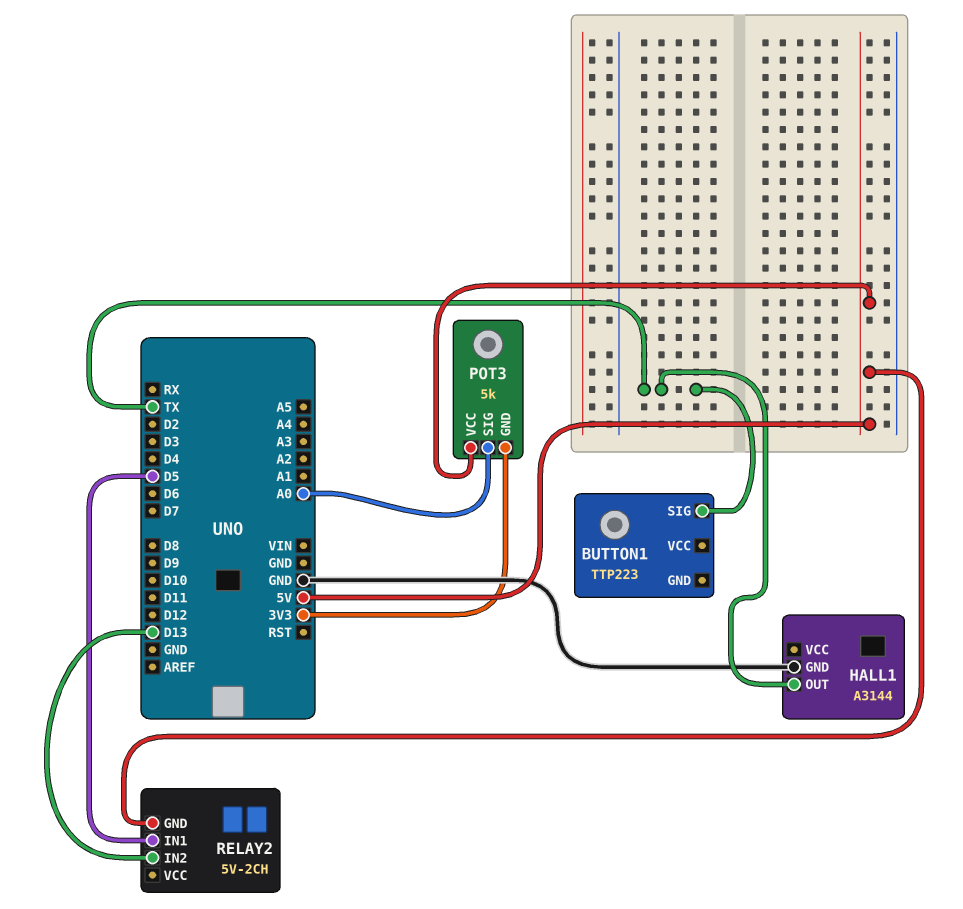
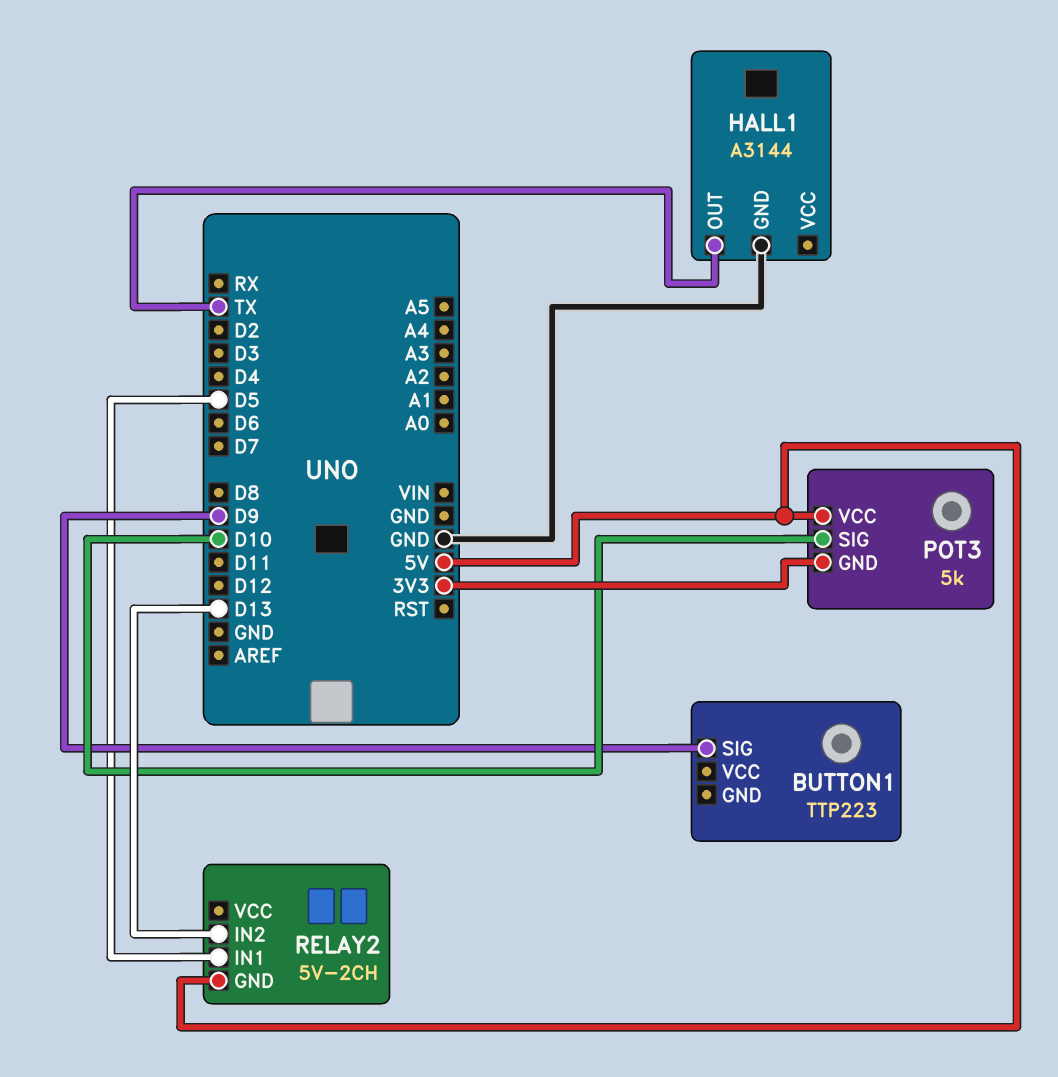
BUTTON1 pin SIG: TX -> D9
POT3 pin SIG: A0 -> D10

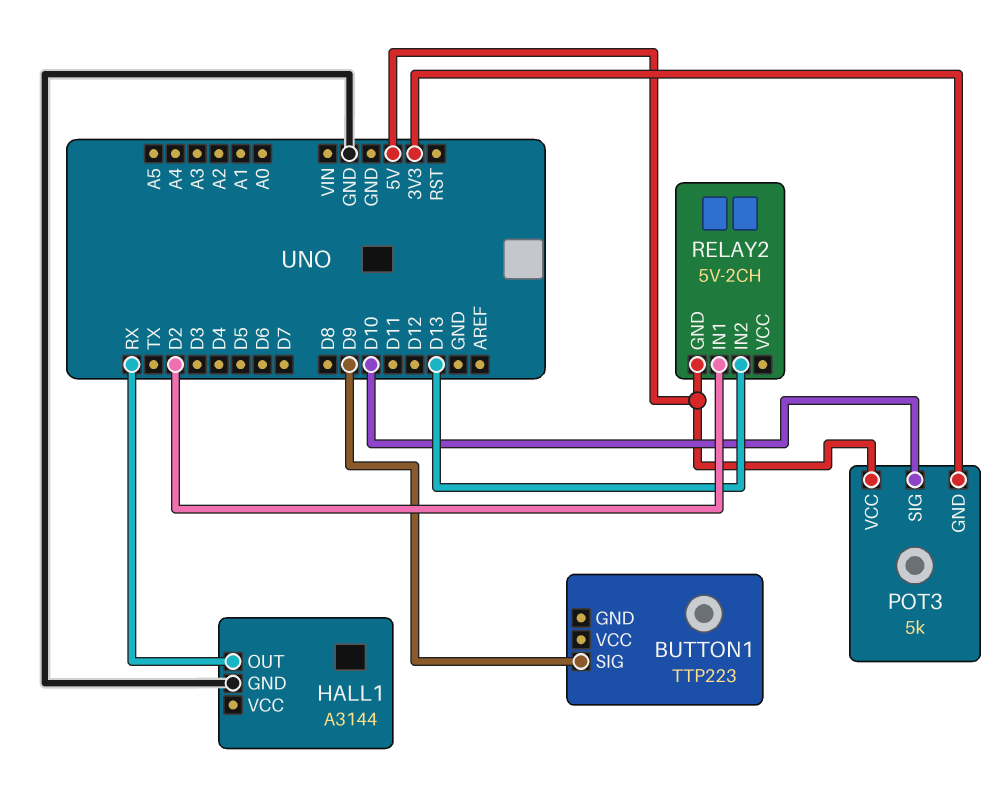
HALL1 pin OUT: TX -> RX
RELAY2 pin IN1: D5 -> D2

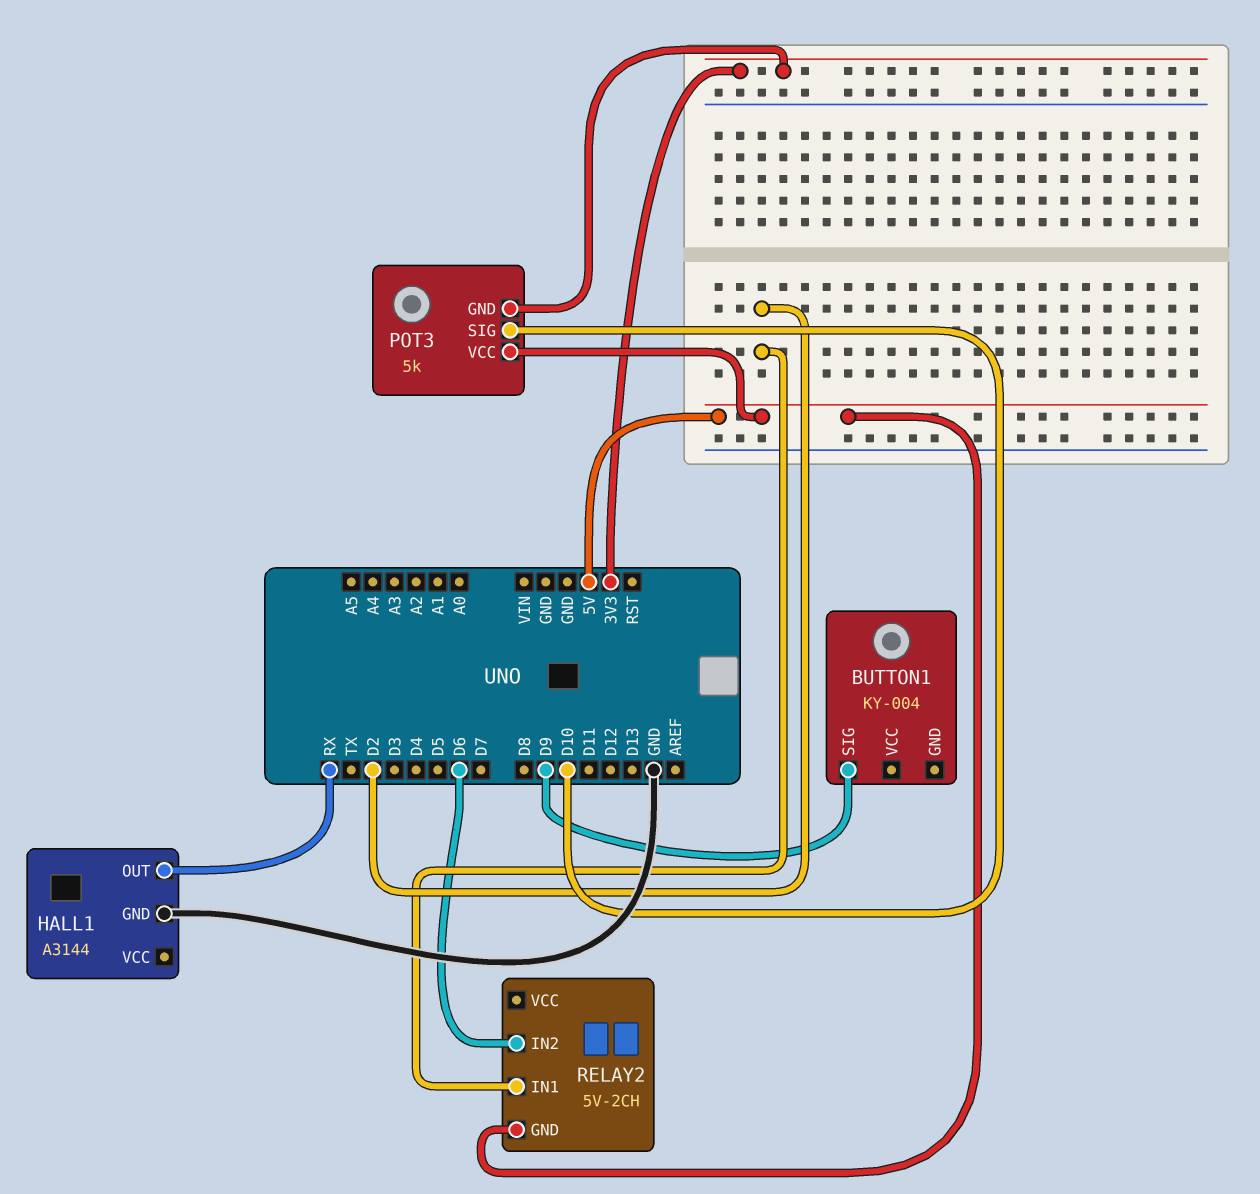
BUTTON1: TTP223 -> KY-004
RELAY2 pin IN2: D13 -> D6

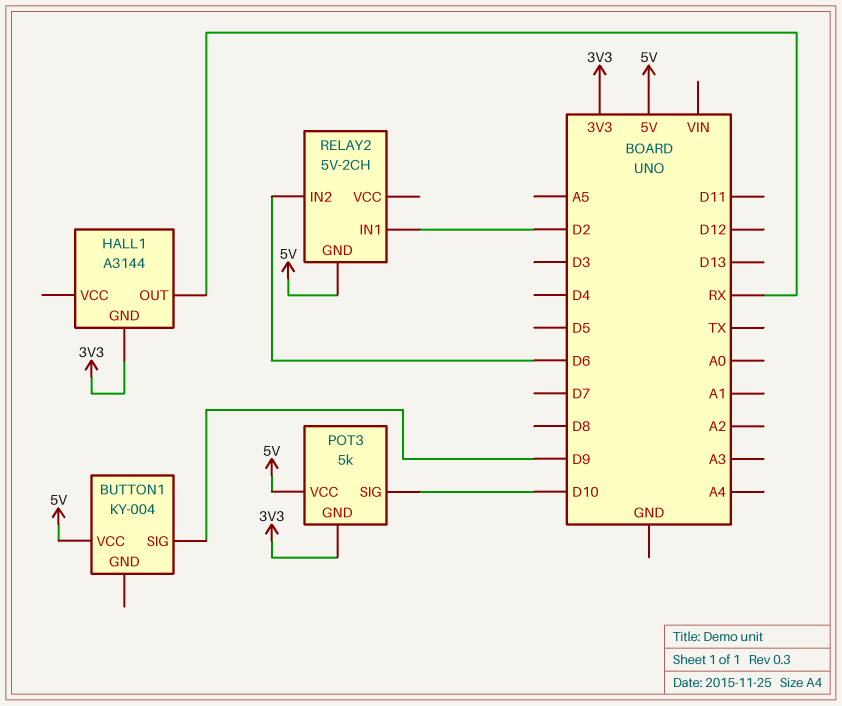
BUTTON1 pin VCC: none -> 5V
HALL1 pin GND: GND -> 3V3

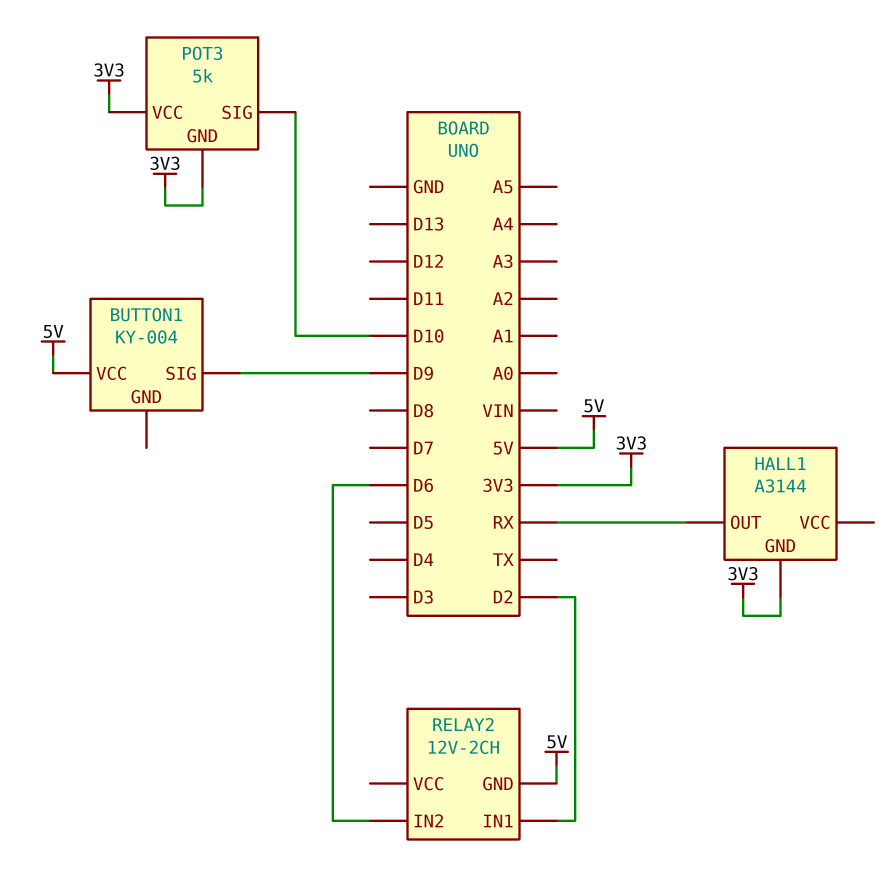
POT3 pin VCC: 5V -> 3V3
RELAY2: 5V-2CH -> 12V-2CH

